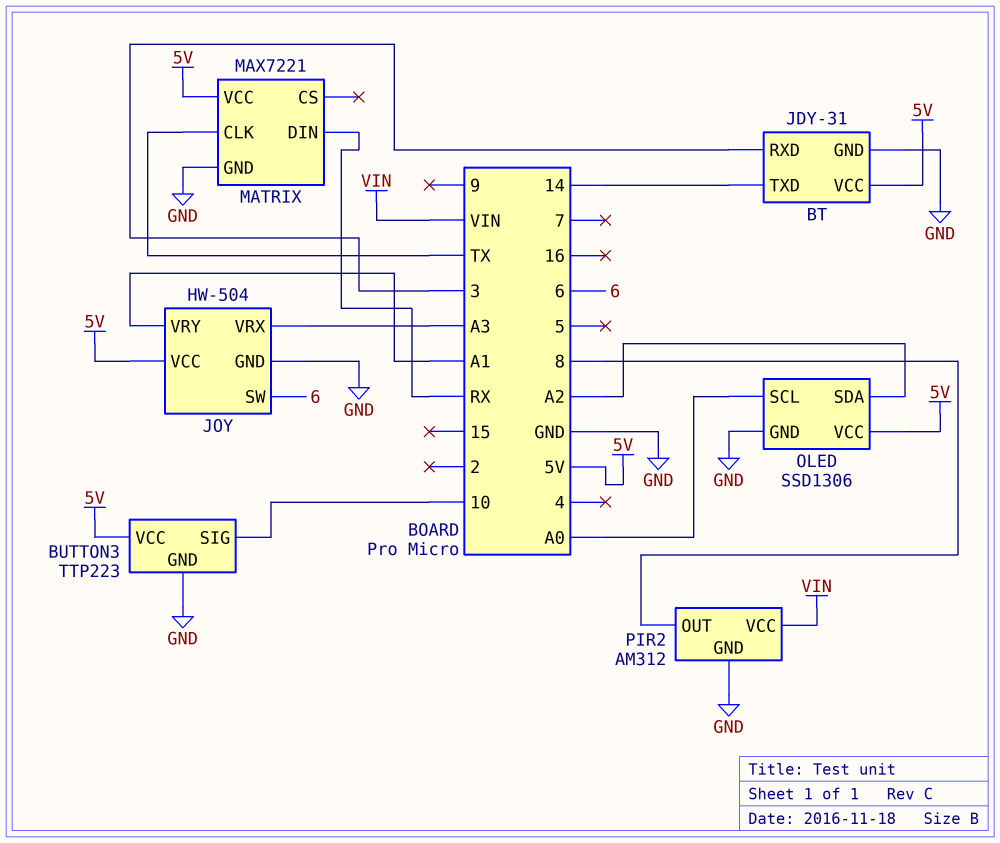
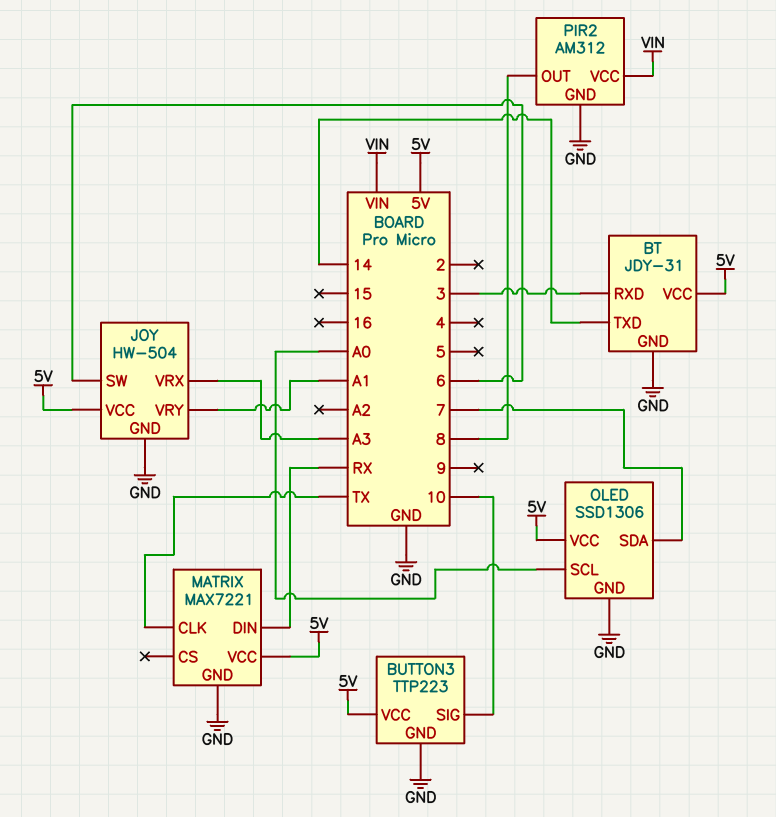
OLED pin SDA: A2 -> 7

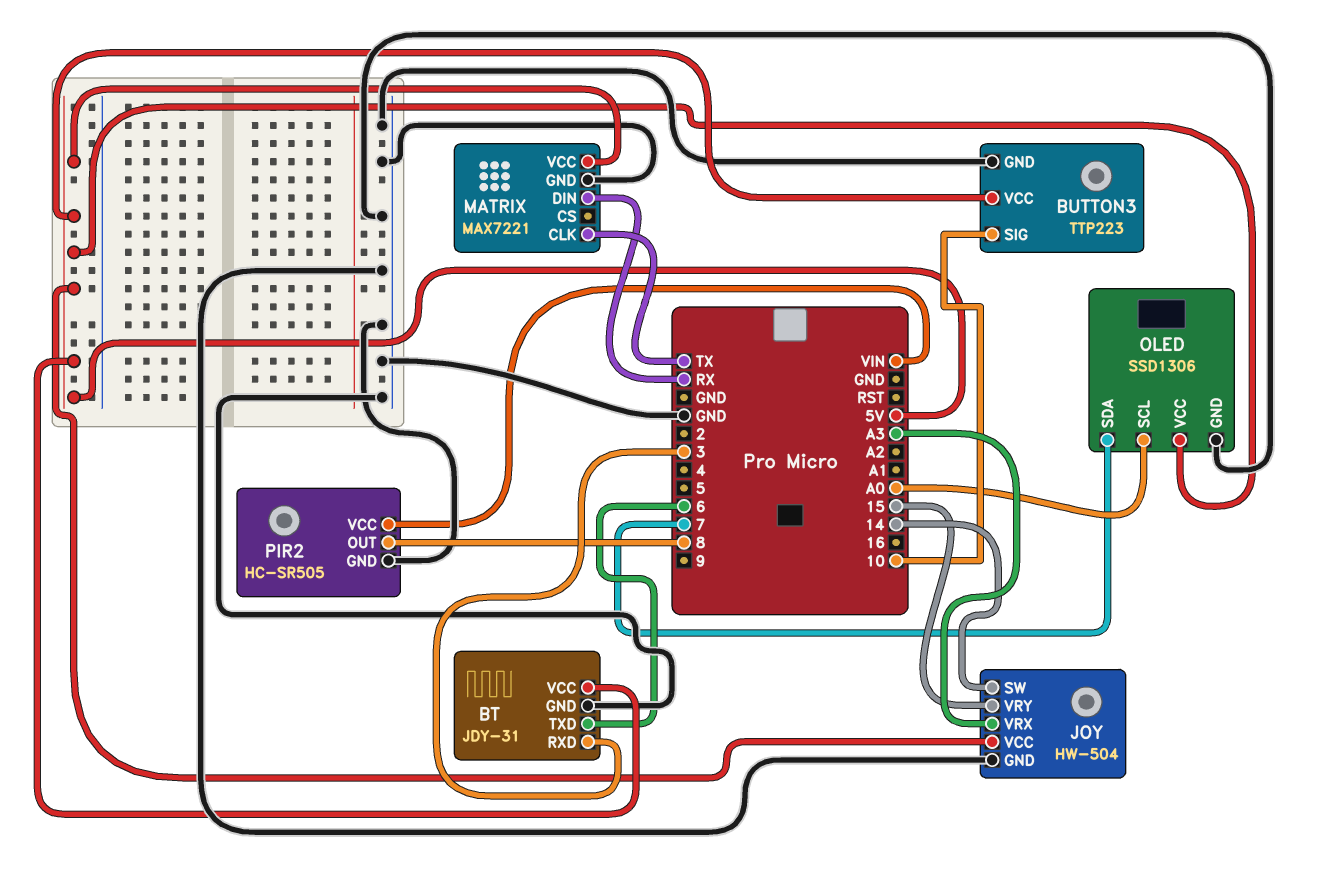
BT pin TXD: 14 -> 6
JOY pin SW: 6 -> 14
JOY pin VRY: A1 -> 15
PIR2: AM312 -> HC-SR505

